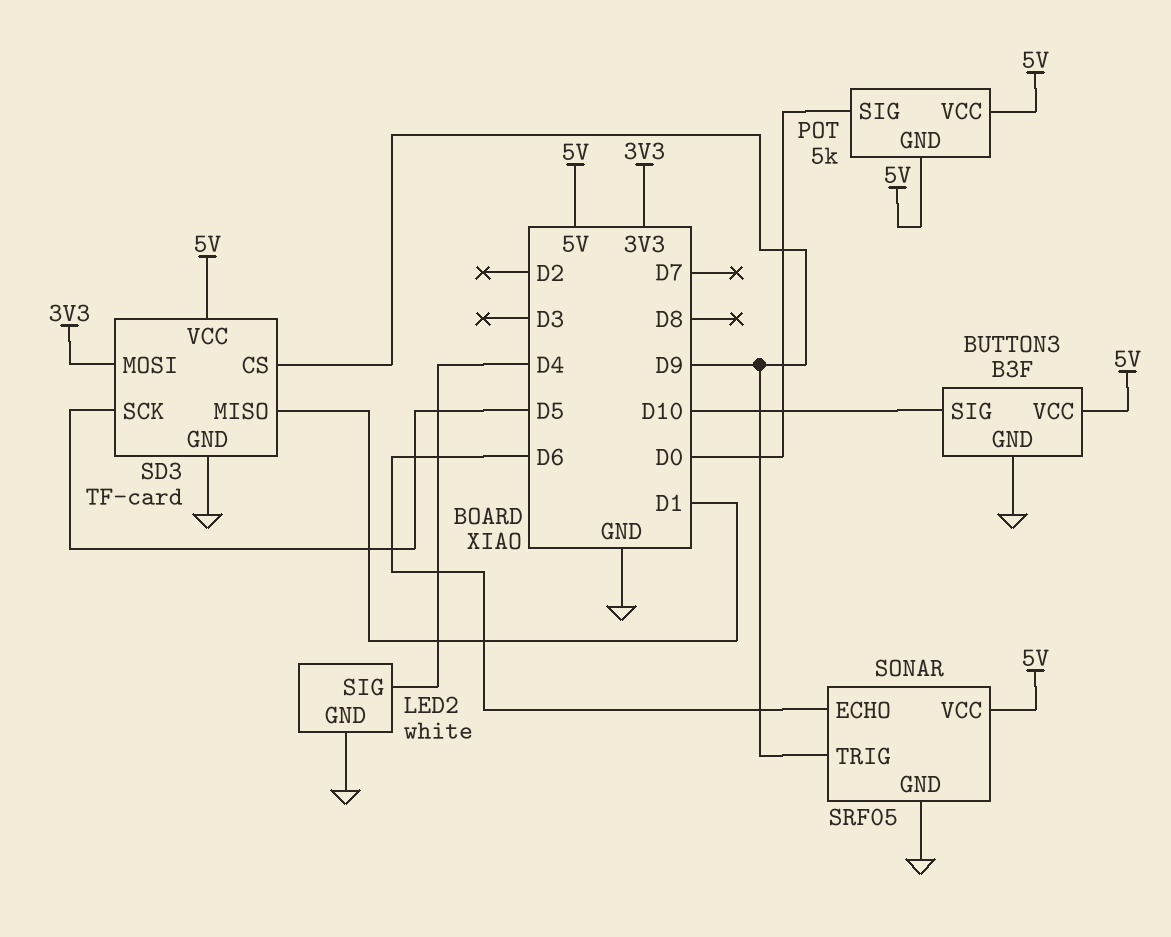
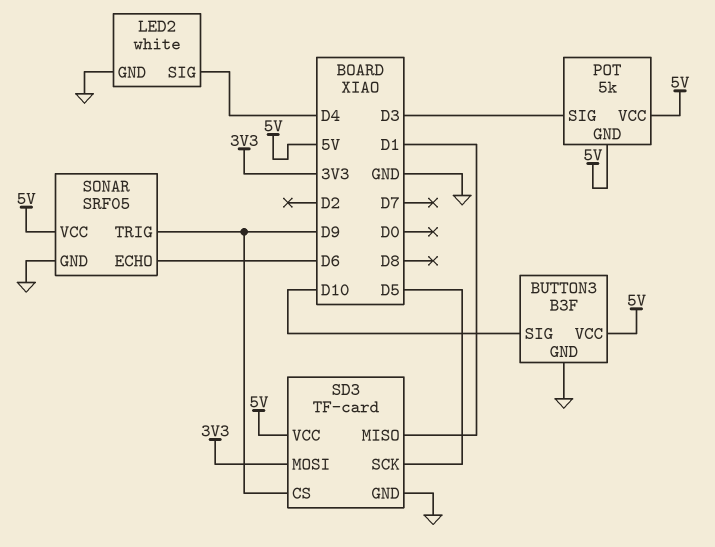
POT pin SIG: D0 -> D3

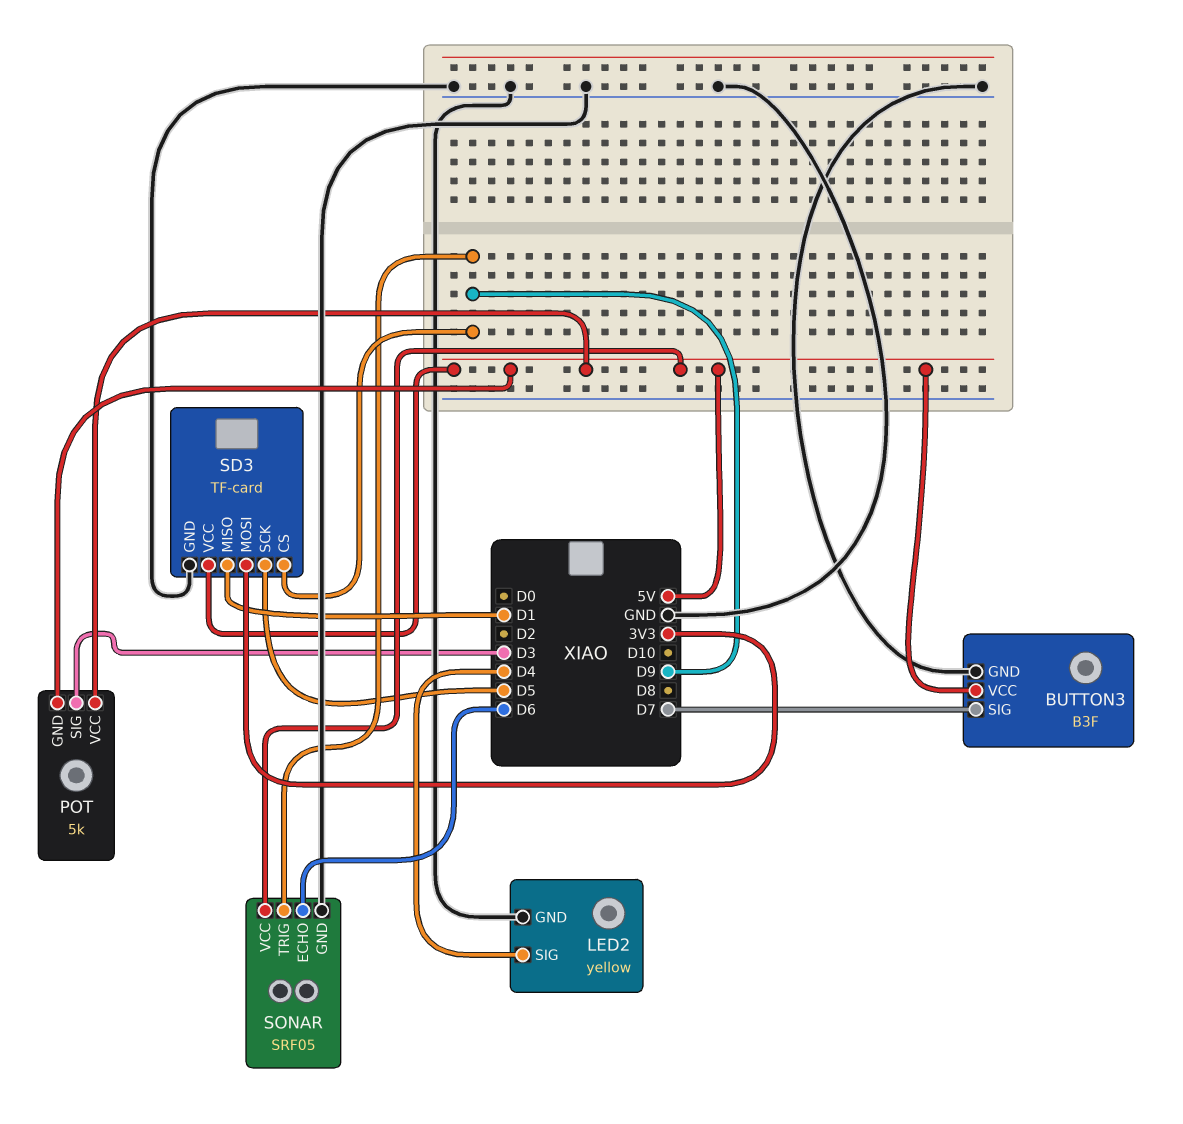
BUTTON3 pin SIG: D10 -> D7
LED2: white -> yellow

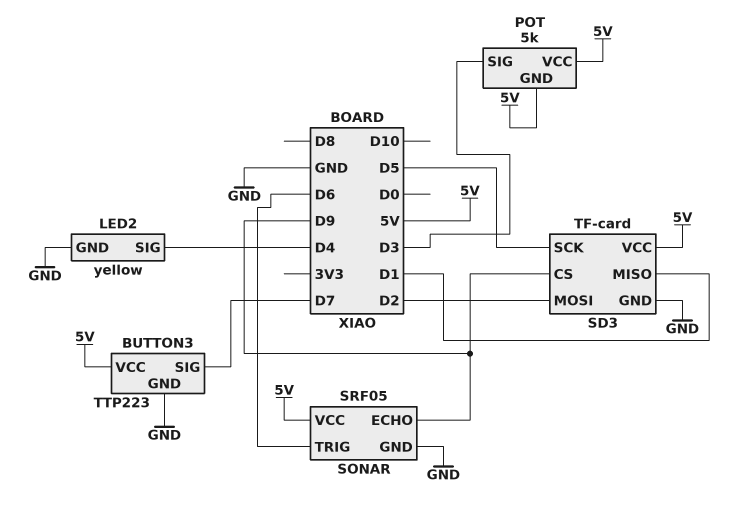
BUTTON3: B3F -> TTP223
SD3 pin MOSI: 3V3 -> D2
SONAR pin ECHO: D6 -> D9
SONAR pin TRIG: D9 -> D6

